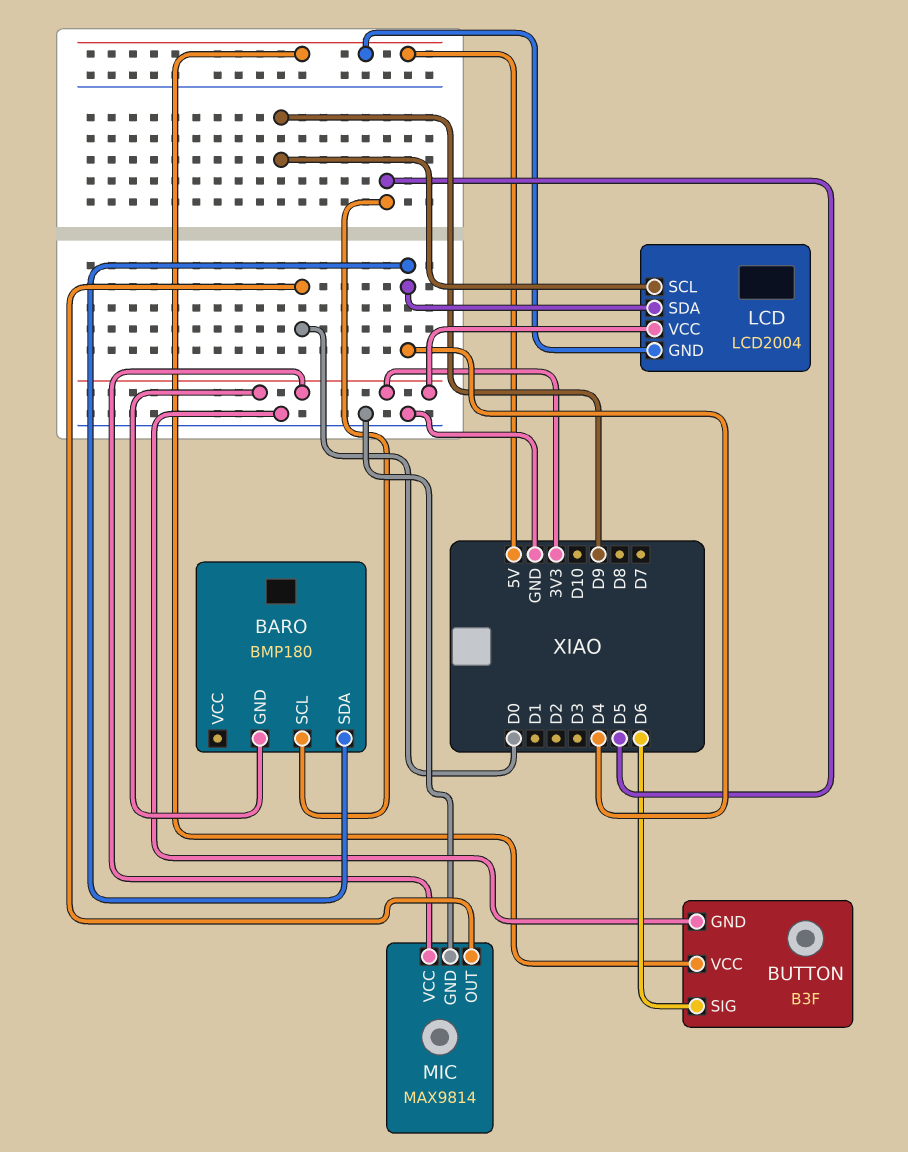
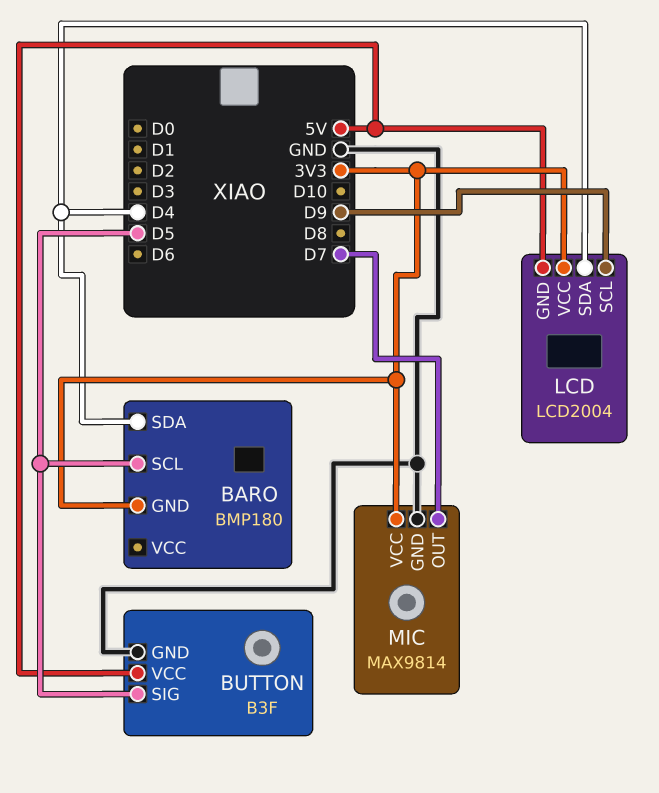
BUTTON pin SIG: D6 -> D5
MIC pin OUT: D0 -> D7

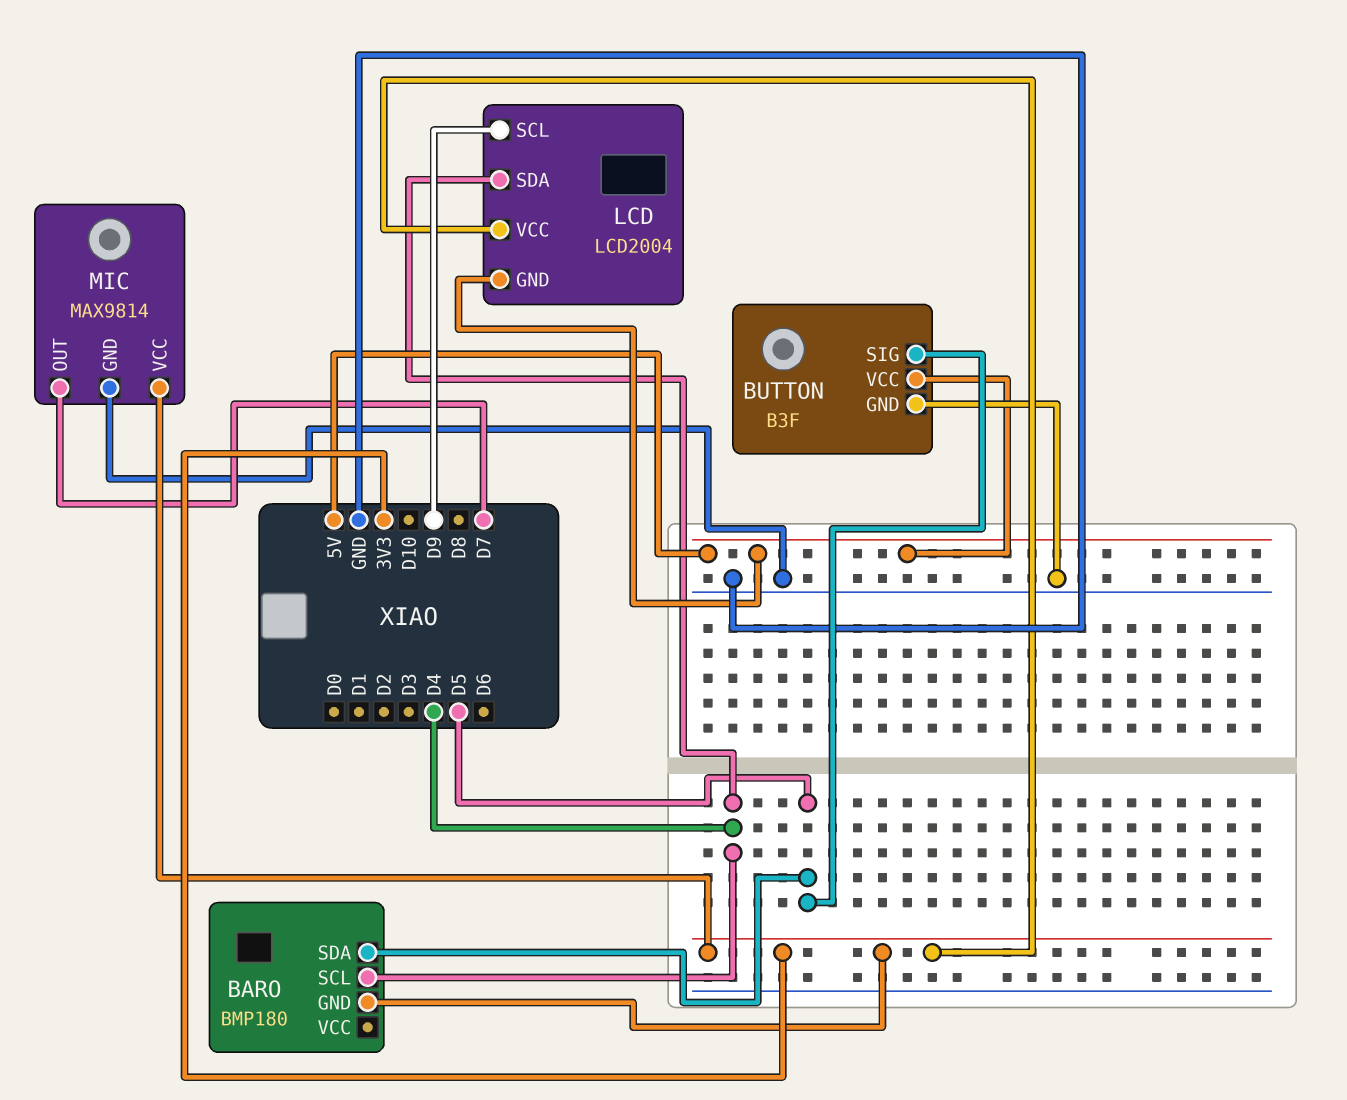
BARO pin SCL: D5 -> D4
BARO pin SDA: D4 -> D5

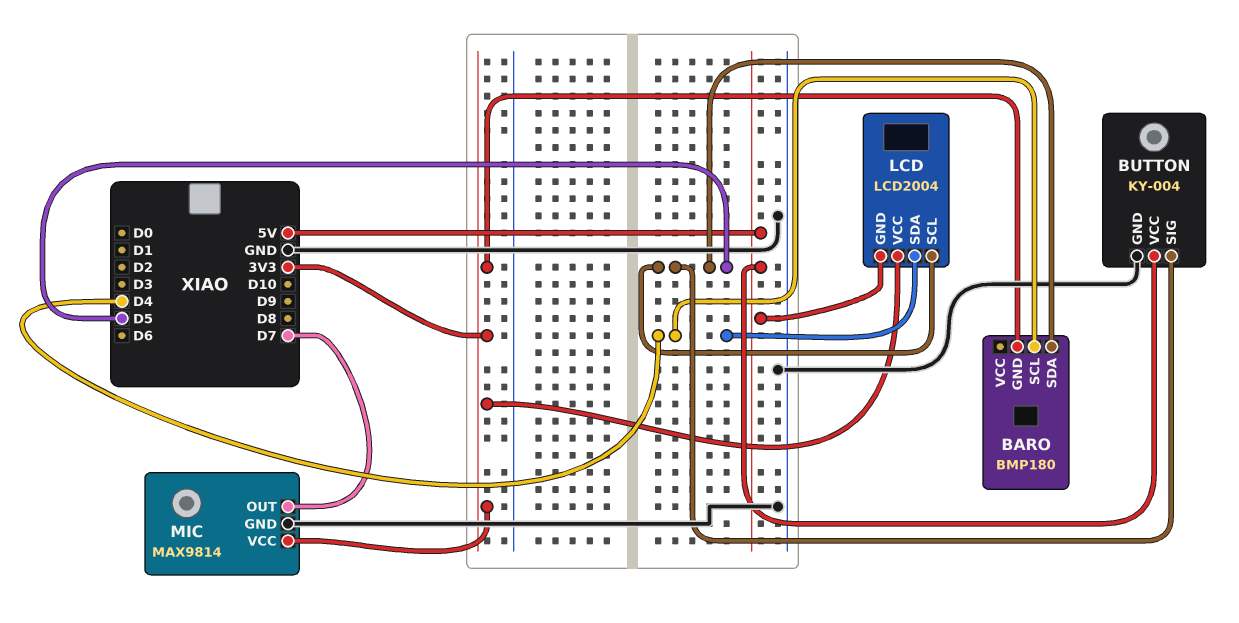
BUTTON: B3F -> KY-004
LCD pin SCL: D9 -> D5

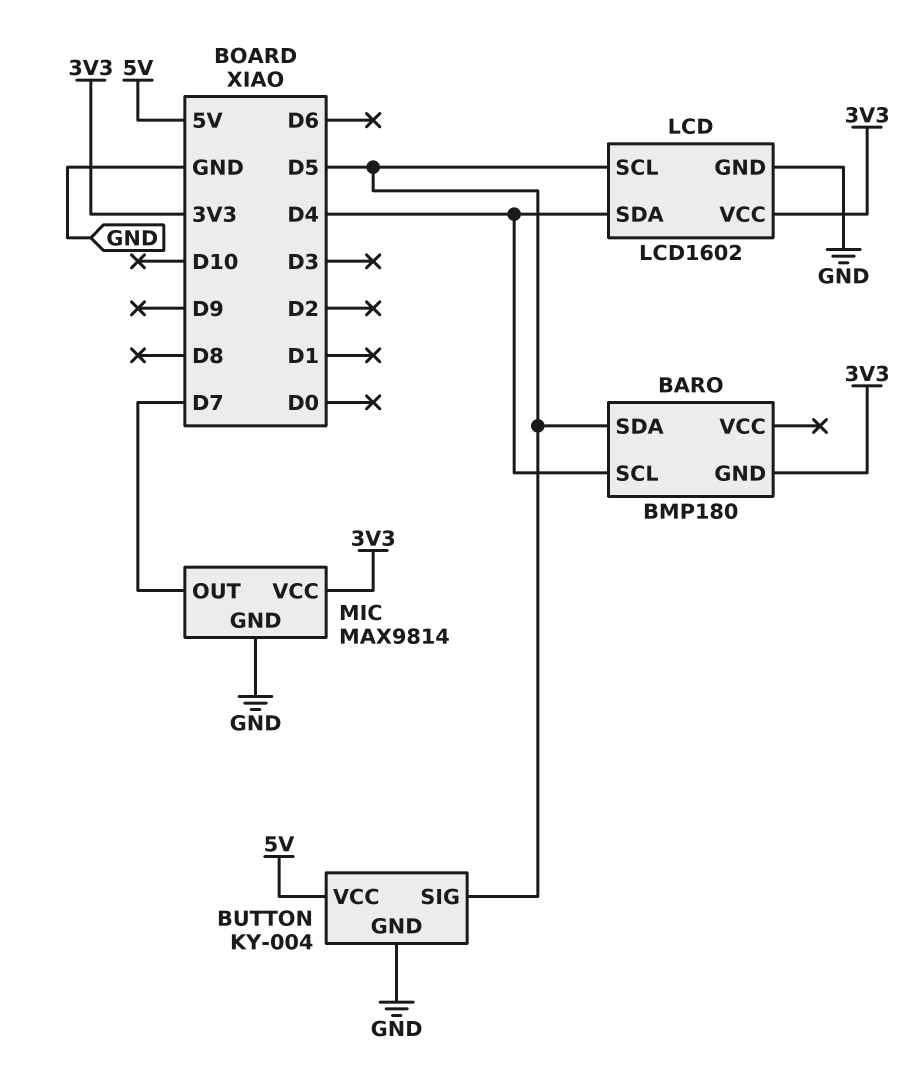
LCD: LCD2004 -> LCD1602
LCD pin GND: 5V -> GND

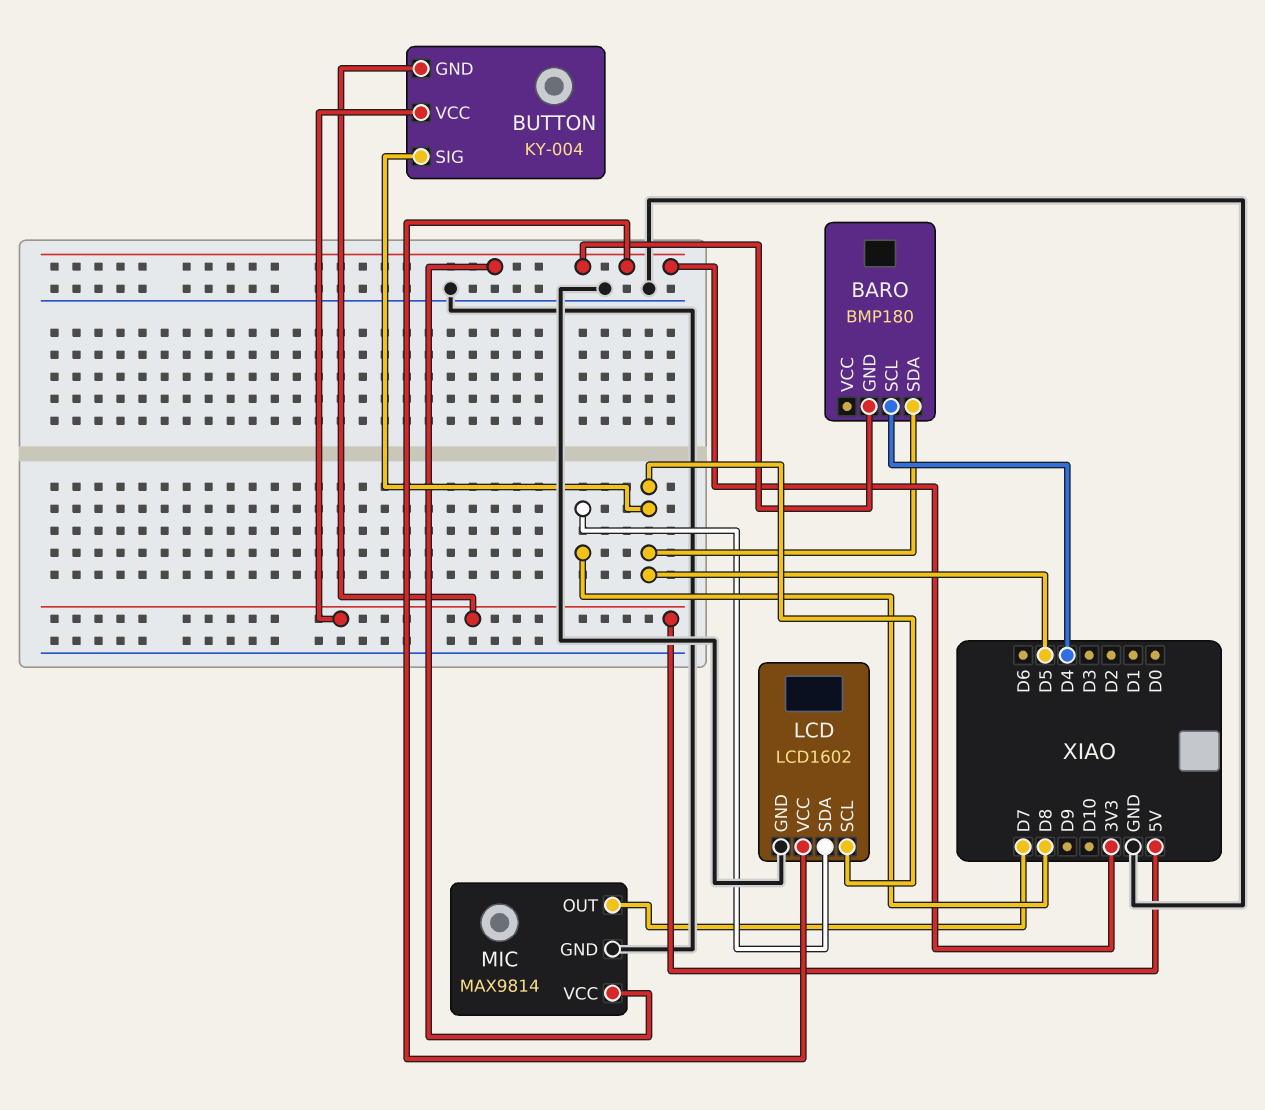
BUTTON pin GND: GND -> 5V
LCD pin SDA: D4 -> D8

